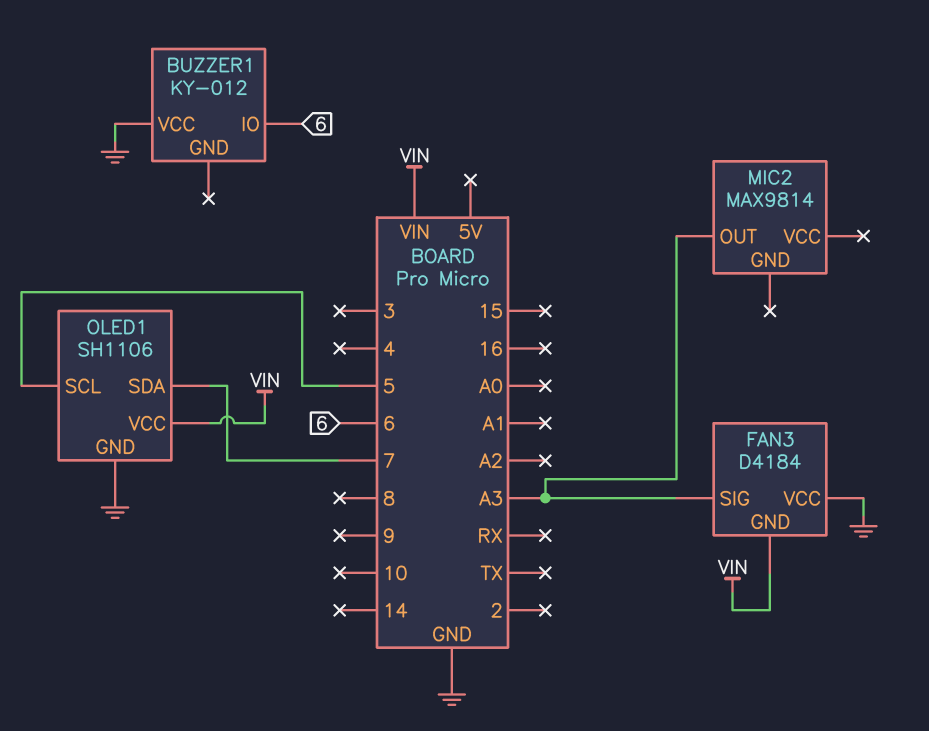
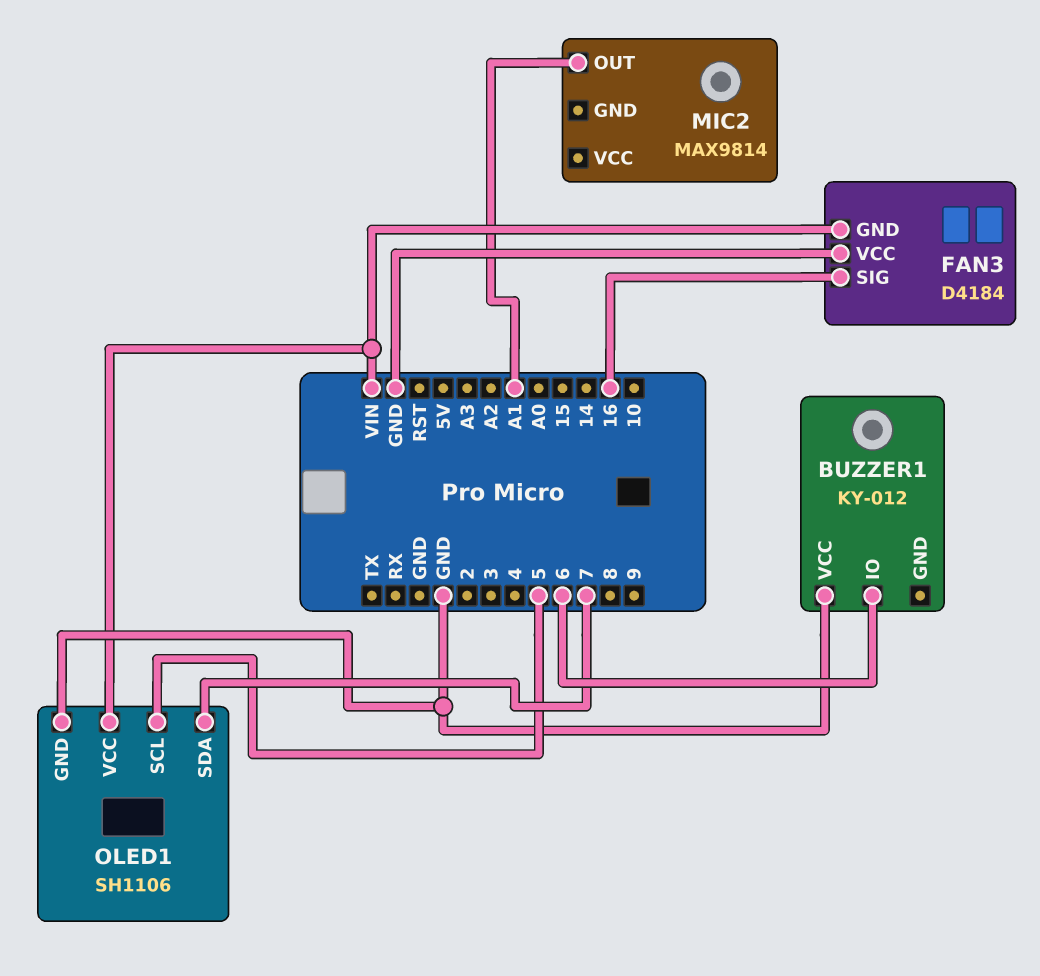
FAN3 pin SIG: A3 -> 16
MIC2 pin OUT: A3 -> A1

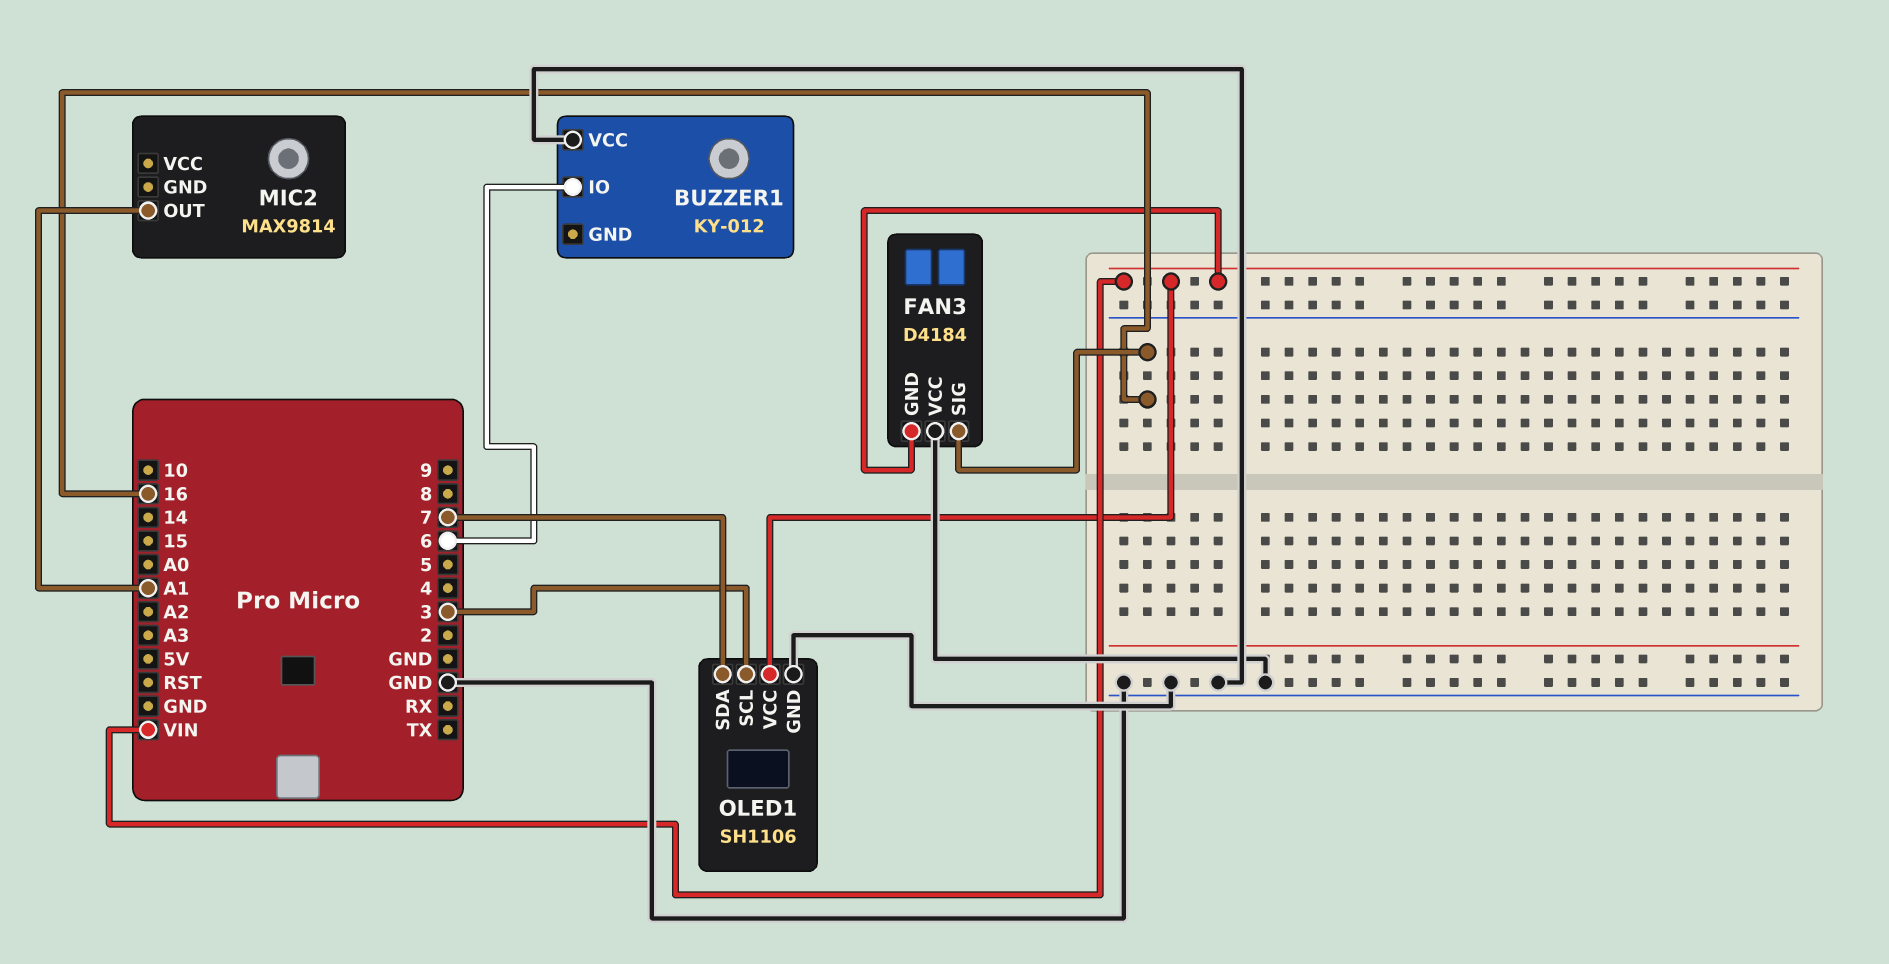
OLED1 pin SCL: 5 -> 3

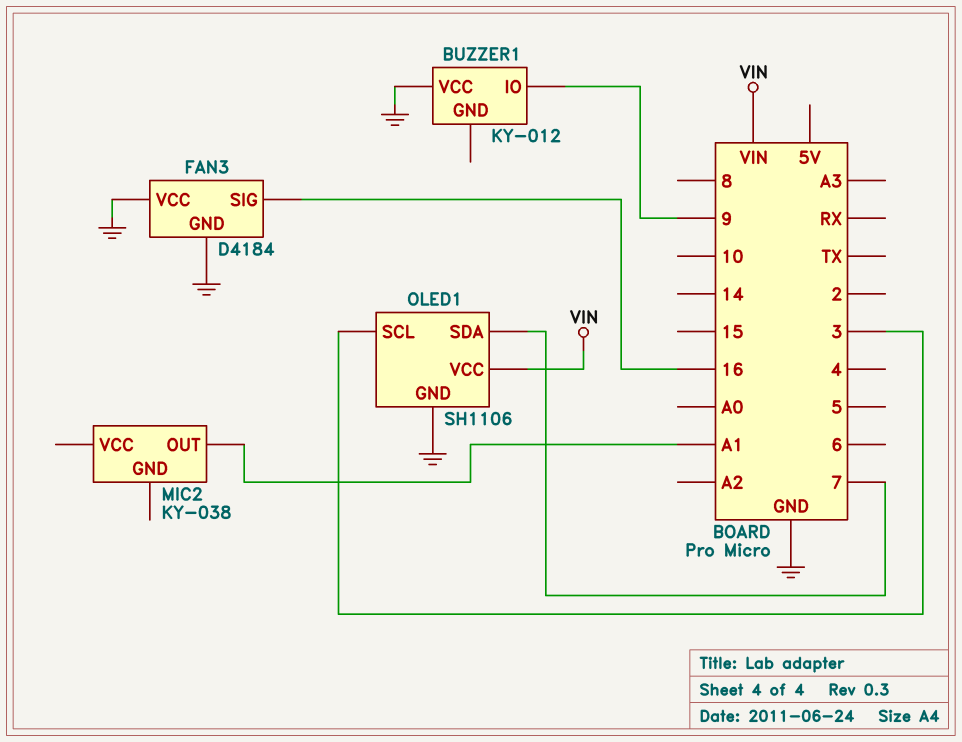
BUZZER1 pin IO: 6 -> 9
FAN3 pin GND: VIN -> GND
MIC2: MAX9814 -> KY-038

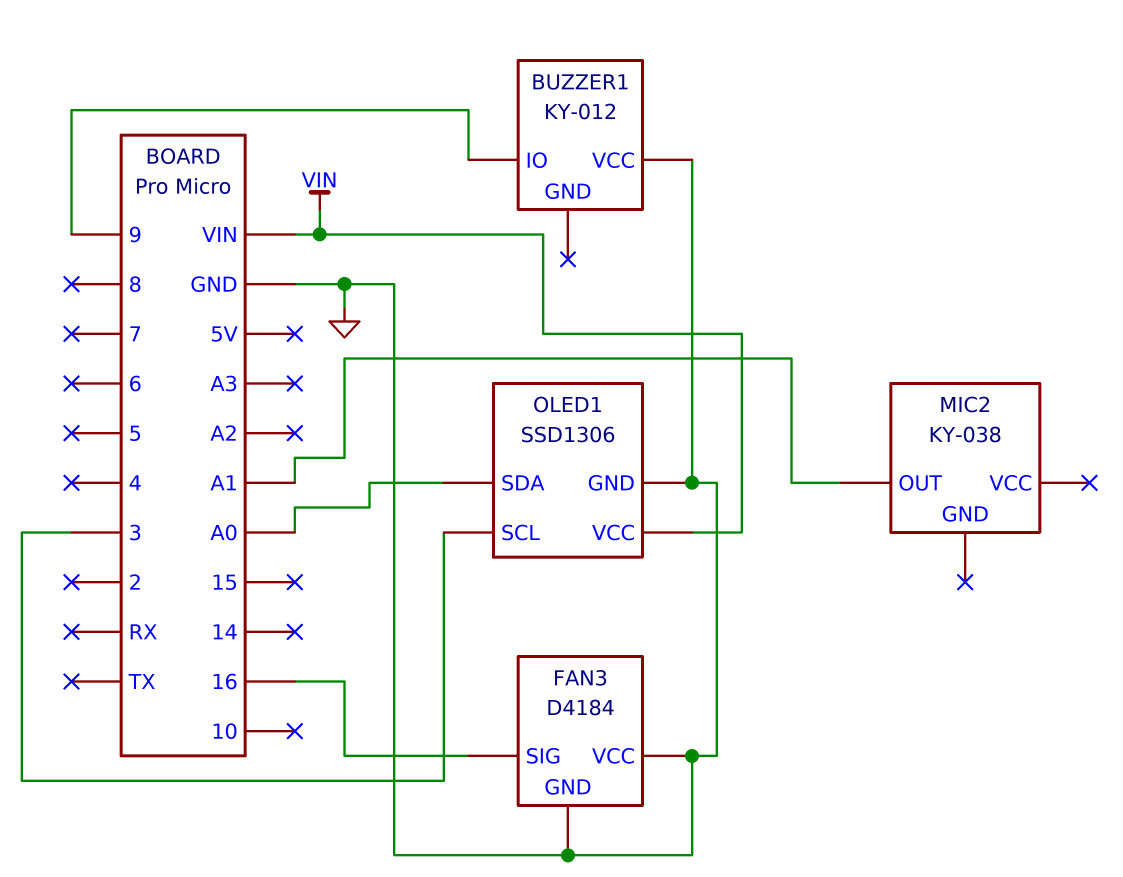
OLED1: SH1106 -> SSD1306
OLED1 pin SDA: 7 -> A0

